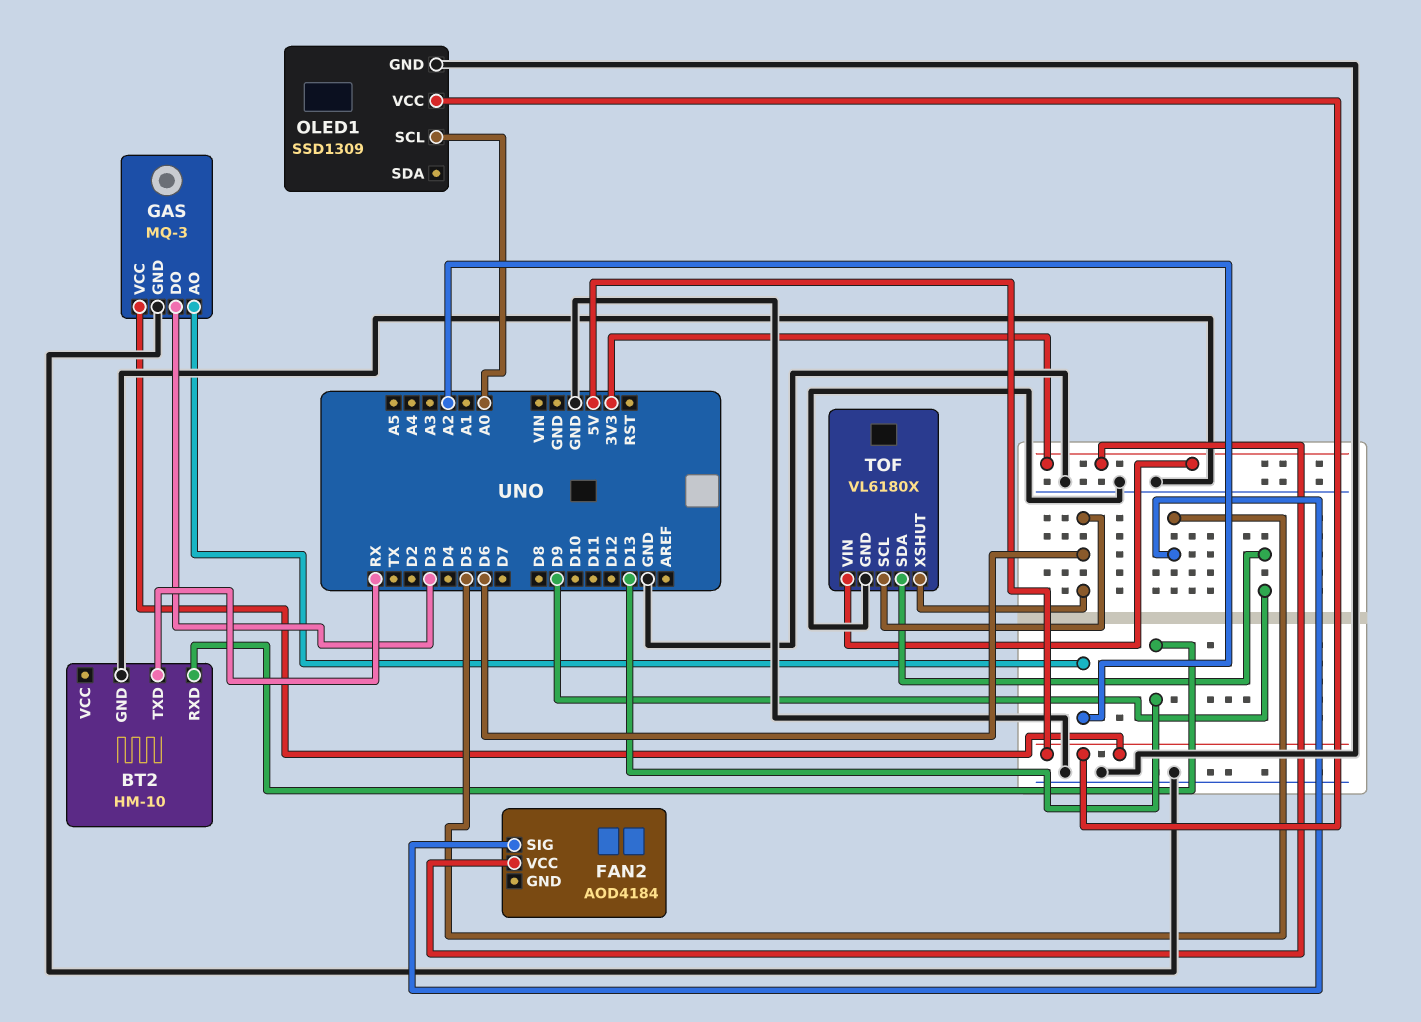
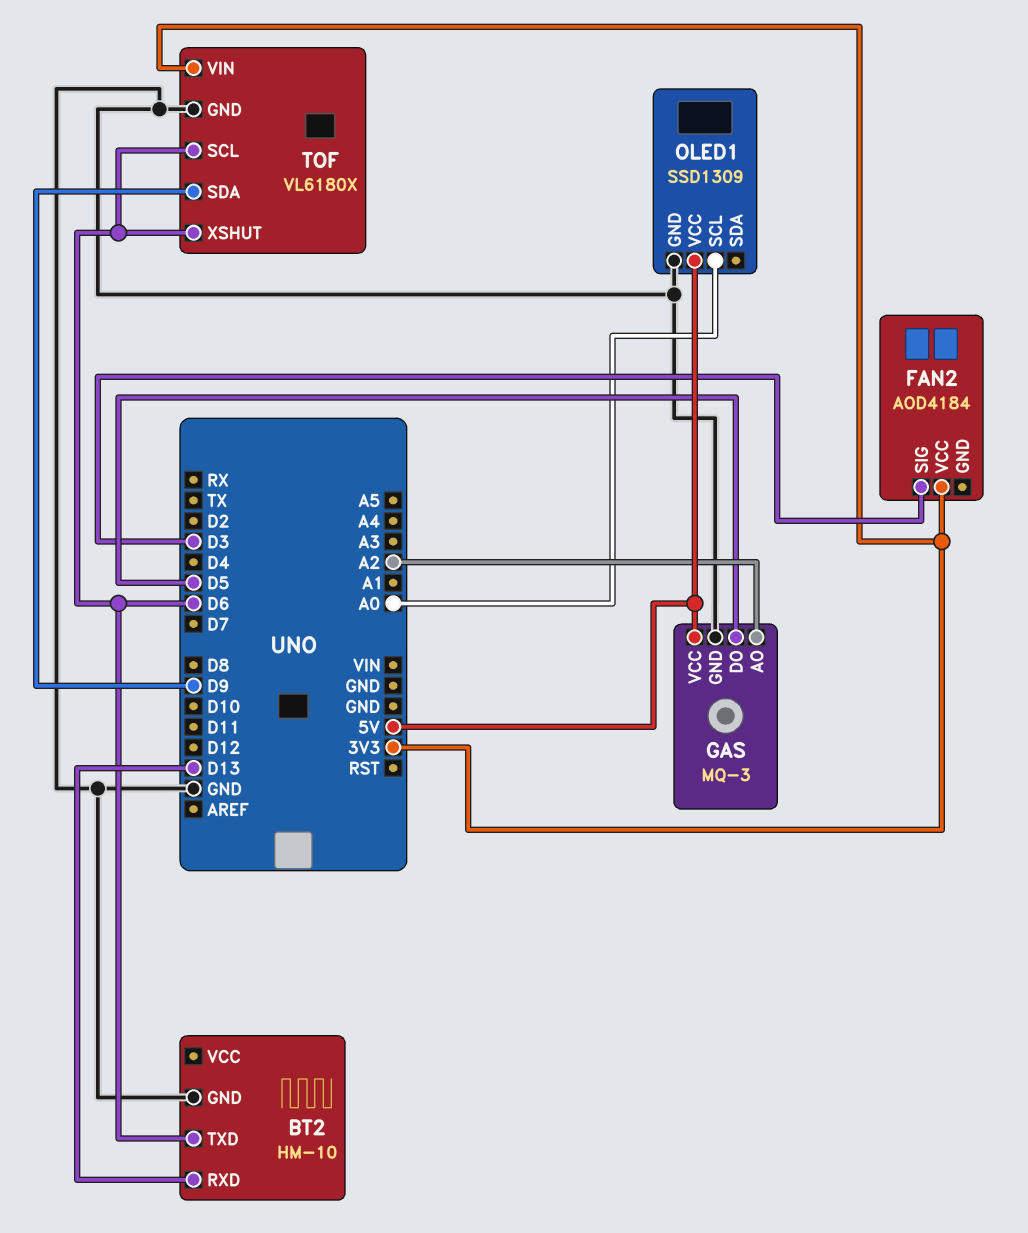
BT2 pin TXD: RX -> D6
FAN2 pin SIG: D5 -> D3
GAS pin DO: D3 -> D5

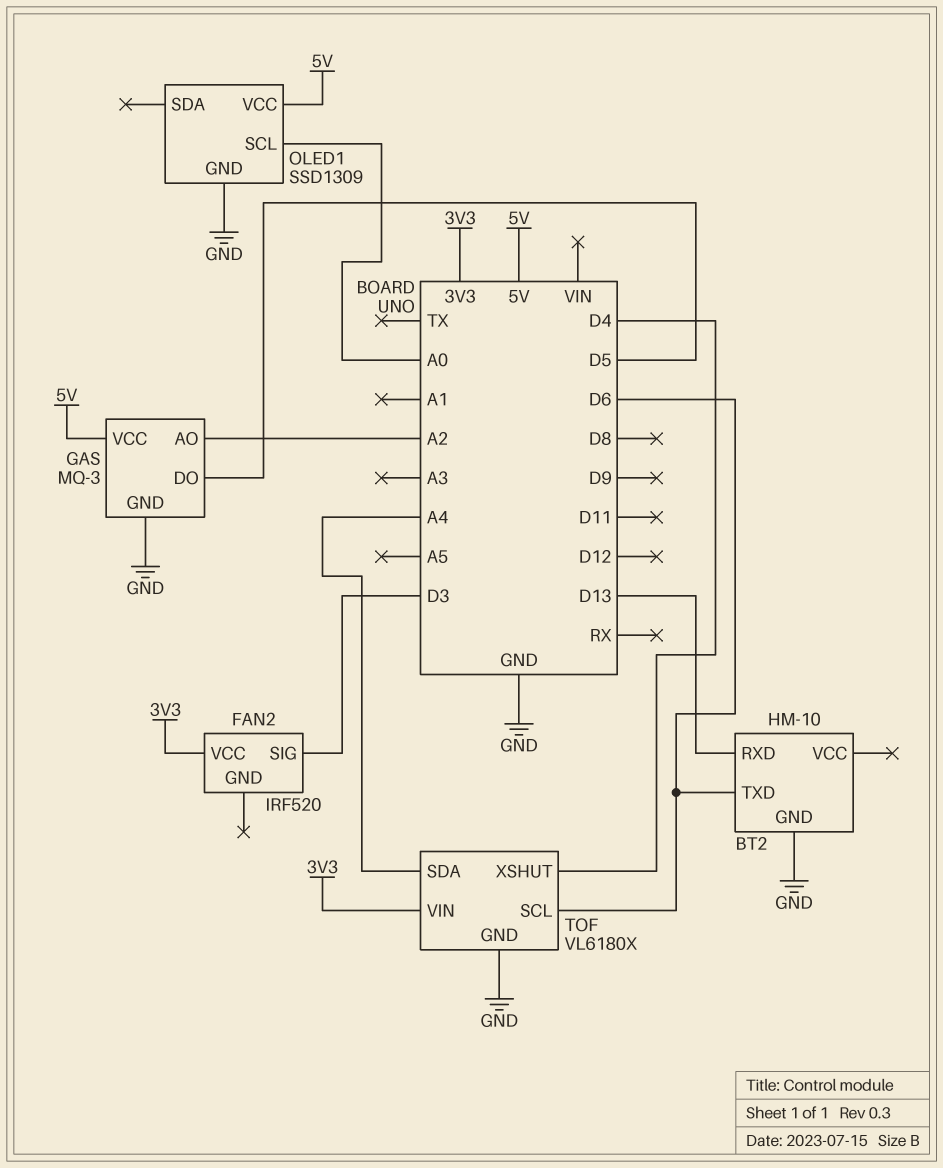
FAN2: AOD4184 -> IRF520
TOF pin SDA: D9 -> A4
TOF pin XSHUT: D6 -> D4

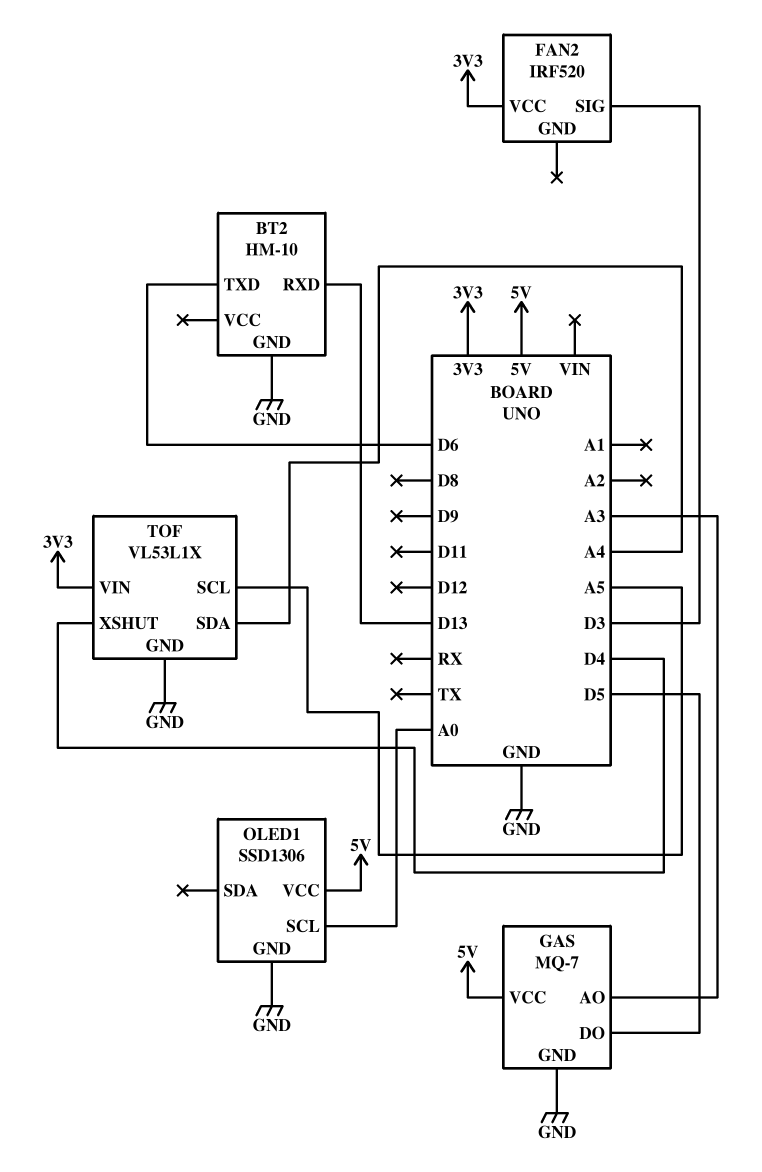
GAS: MQ-3 -> MQ-7
GAS pin AO: A2 -> A3
OLED1: SSD1309 -> SSD1306
TOF: VL6180X -> VL53L1X
TOF pin SCL: D6 -> A5

